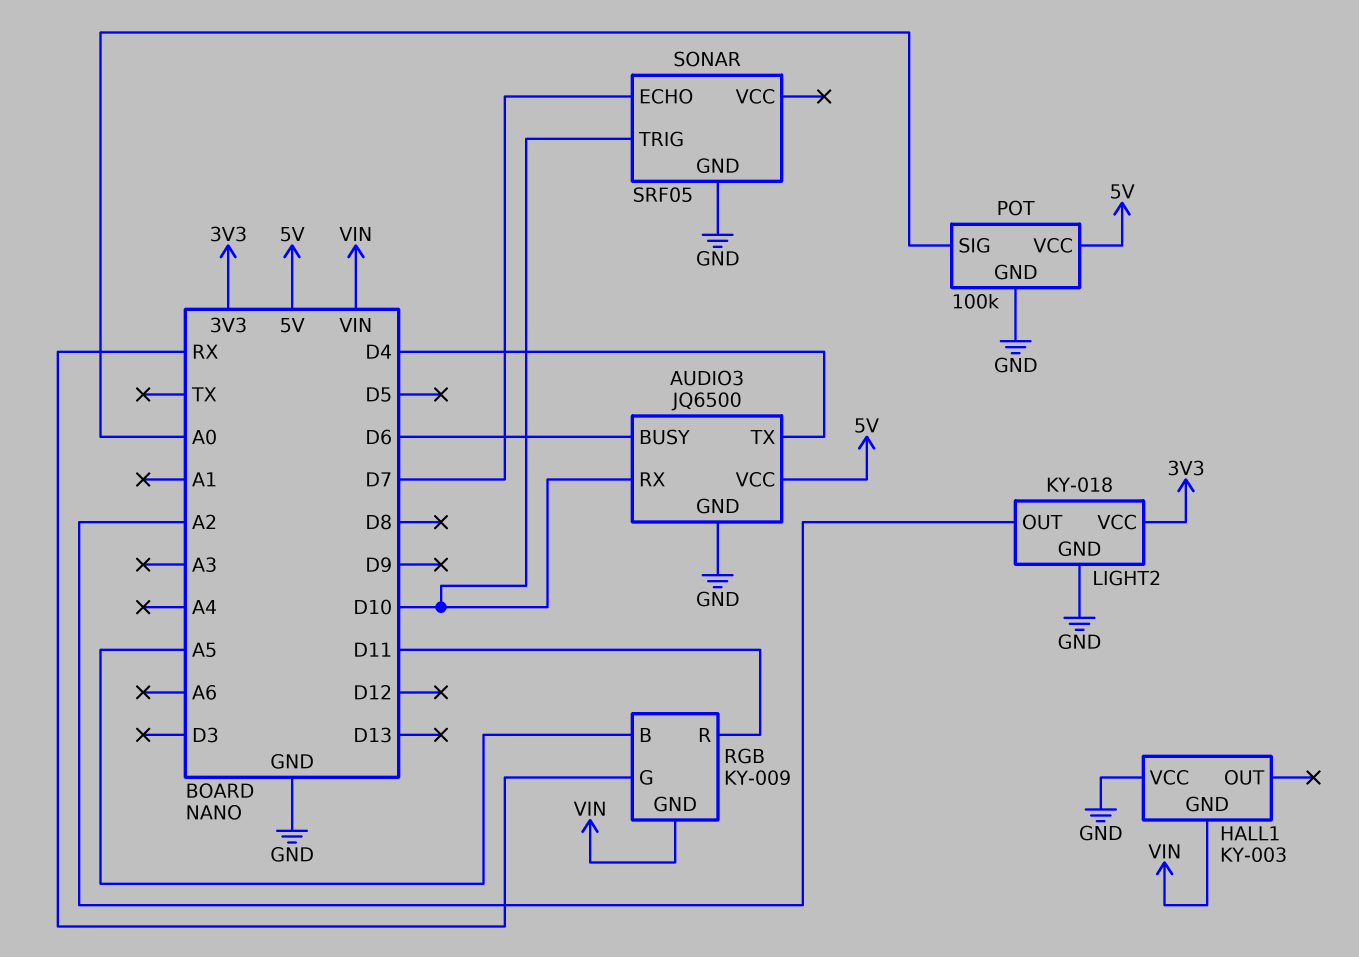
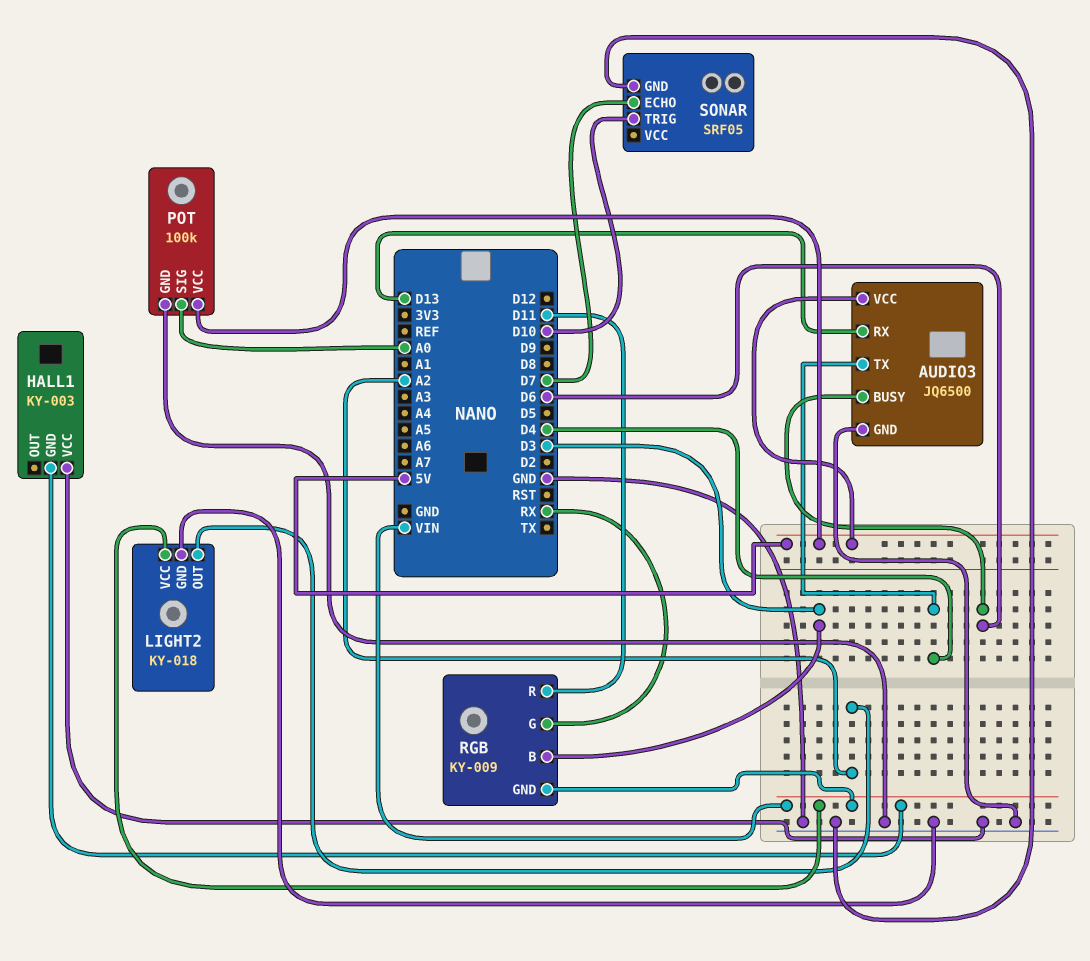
AUDIO3 pin RX: D10 -> D13
LIGHT2 pin VCC: 3V3 -> VIN
RGB pin B: A5 -> D3

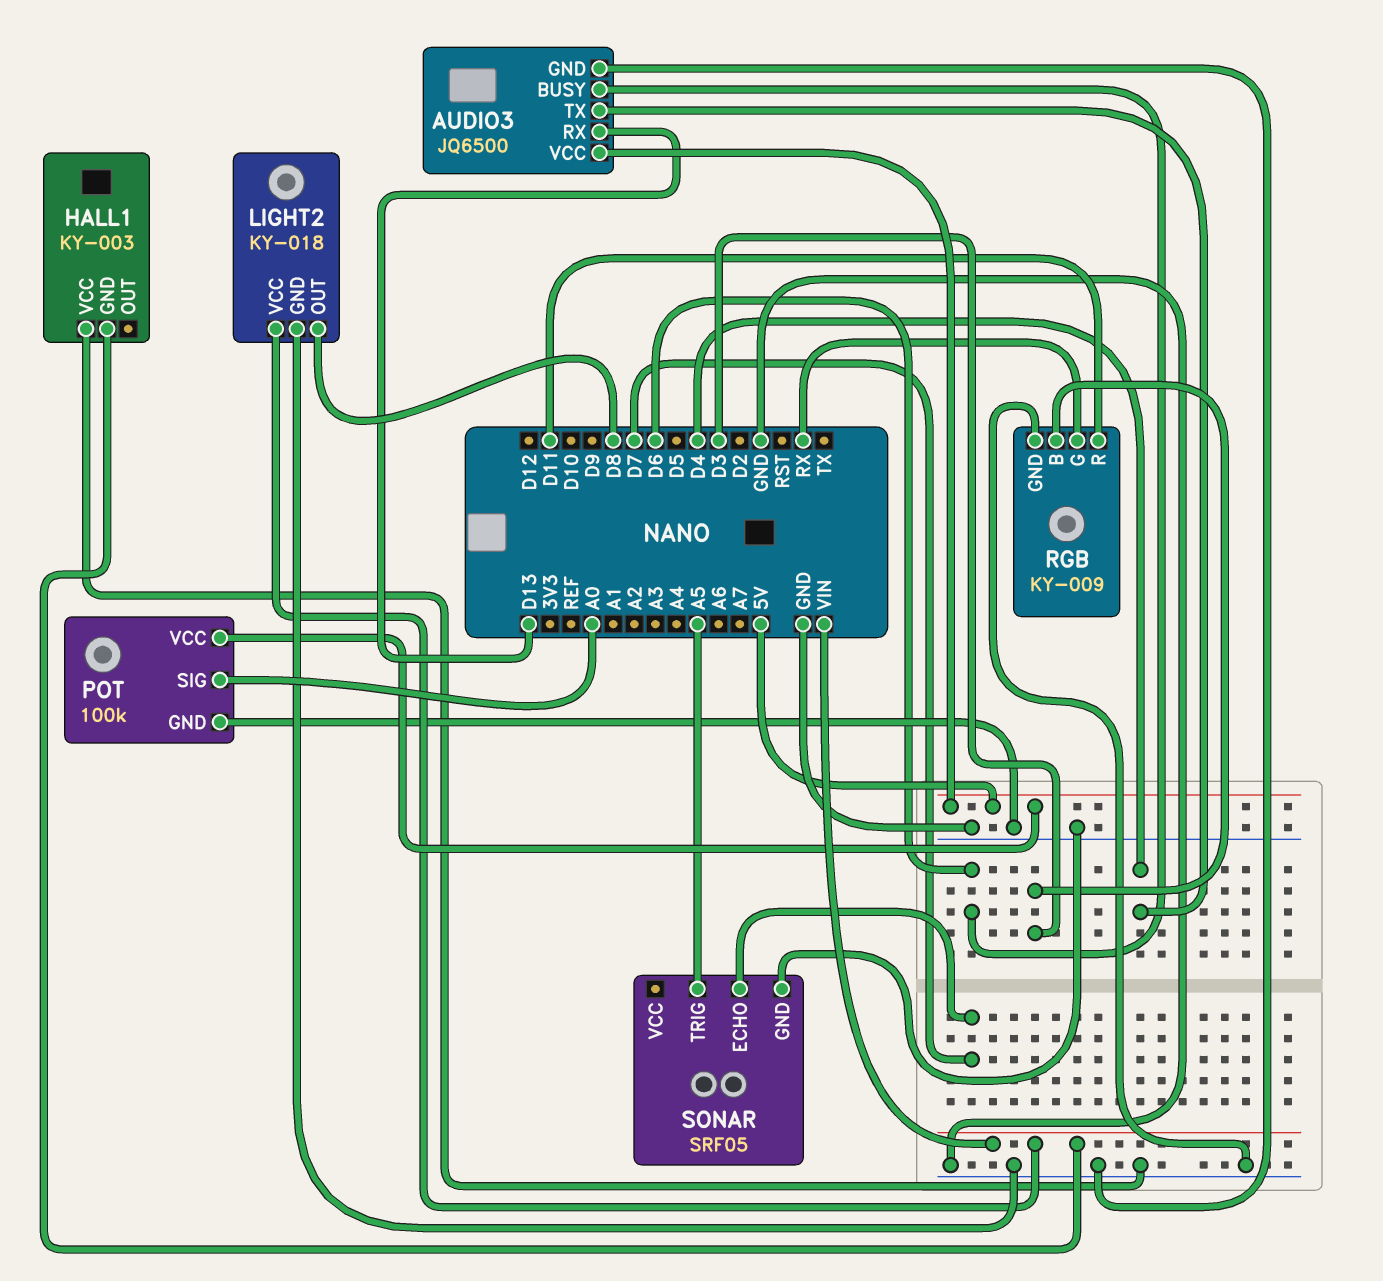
LIGHT2 pin OUT: A2 -> D8
RGB pin GND: VIN -> GND
SONAR pin TRIG: D10 -> A5

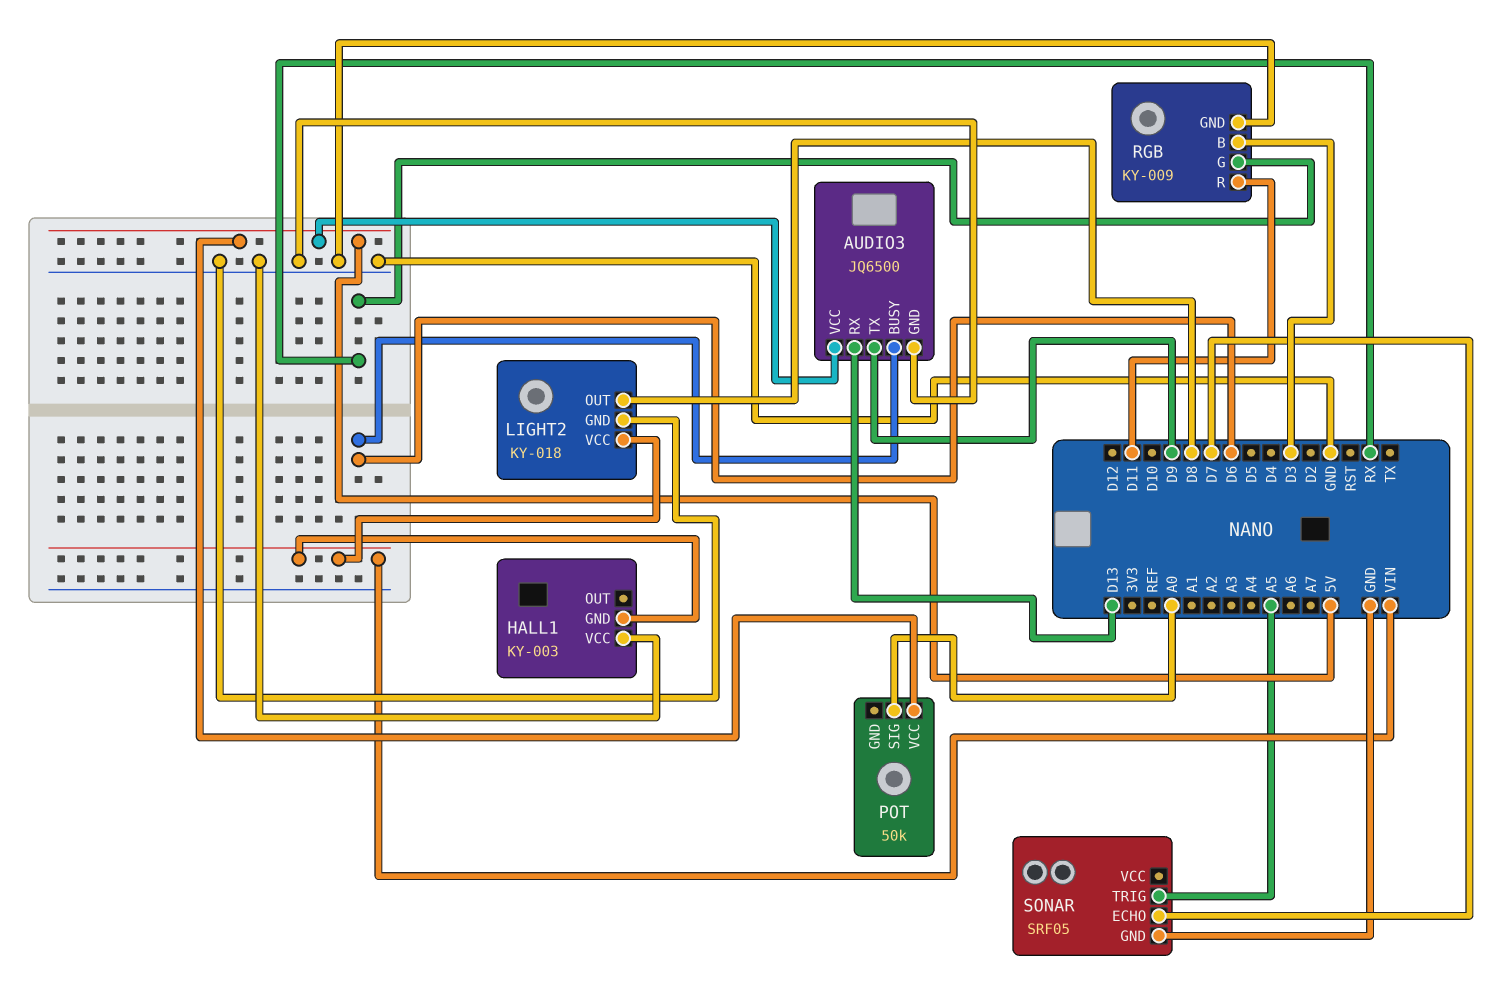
AUDIO3 pin TX: D4 -> D9
POT: 100k -> 50k
POT pin GND: GND -> none

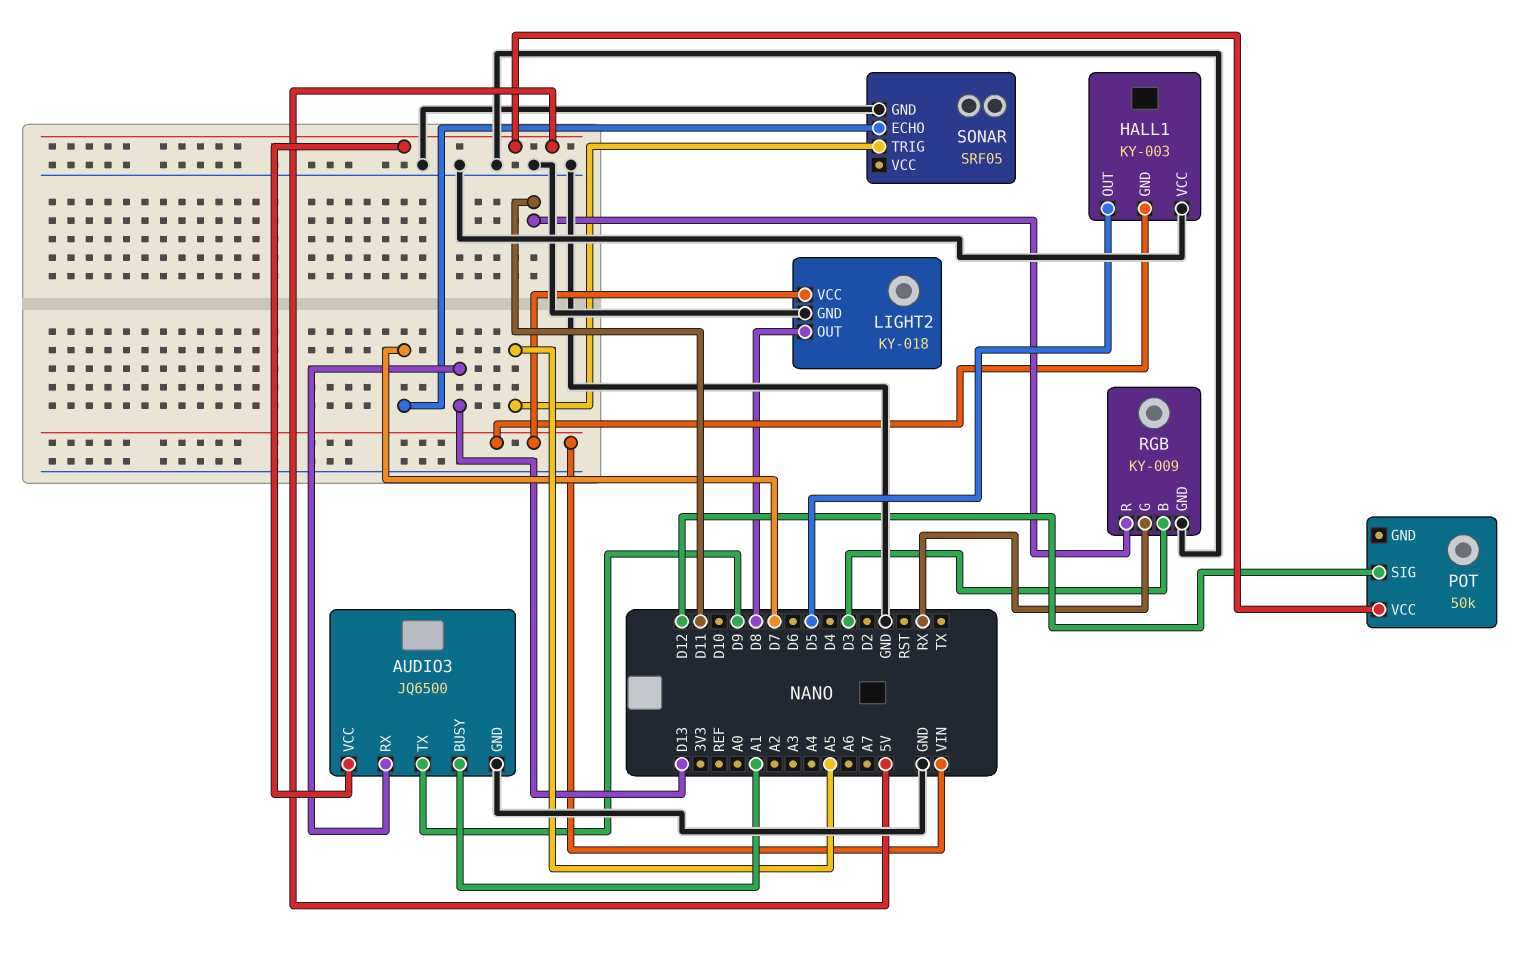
AUDIO3 pin BUSY: D6 -> A1
HALL1 pin OUT: none -> D5
POT pin SIG: A0 -> D12

